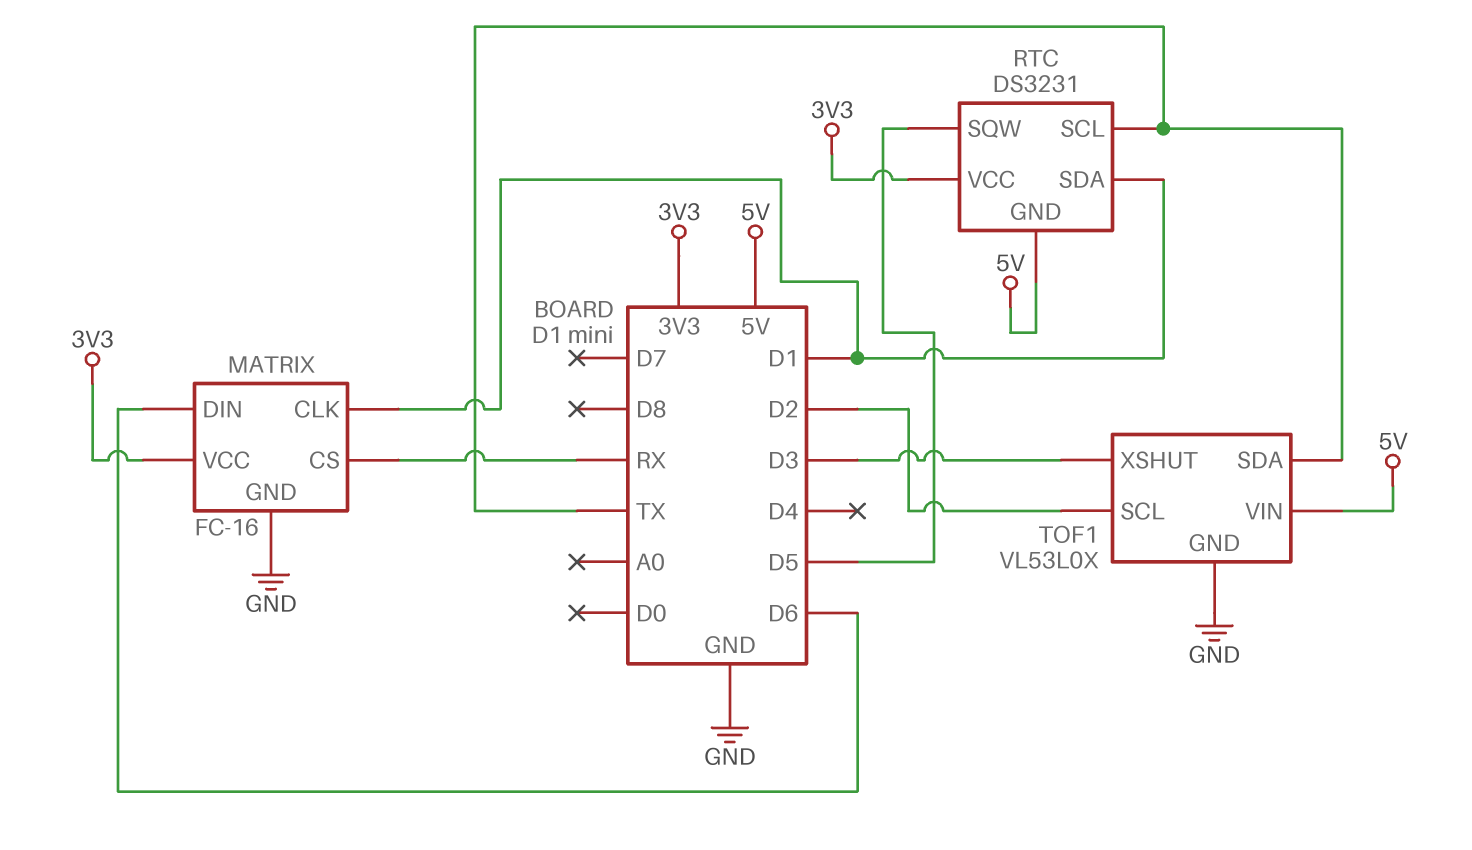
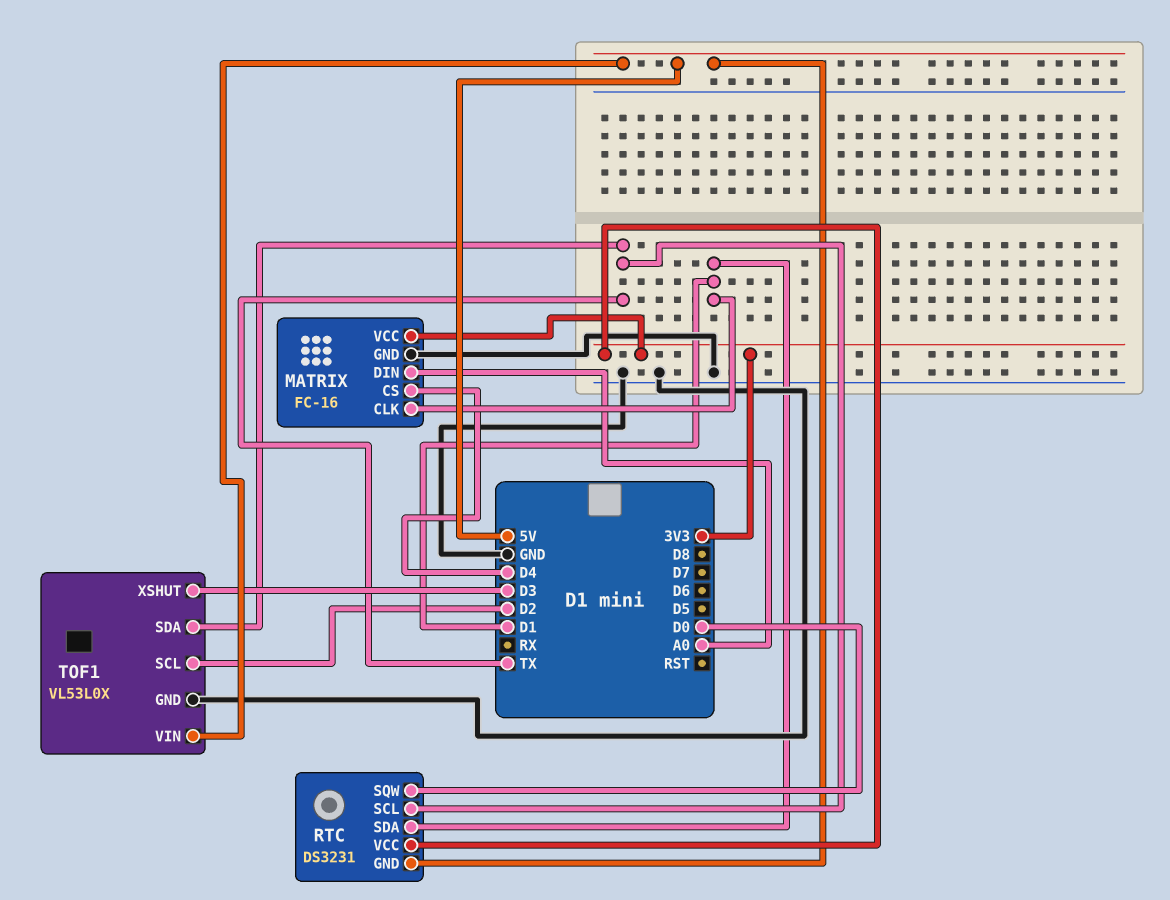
MATRIX pin CS: RX -> D4
MATRIX pin DIN: D6 -> A0
RTC pin SQW: D5 -> D0

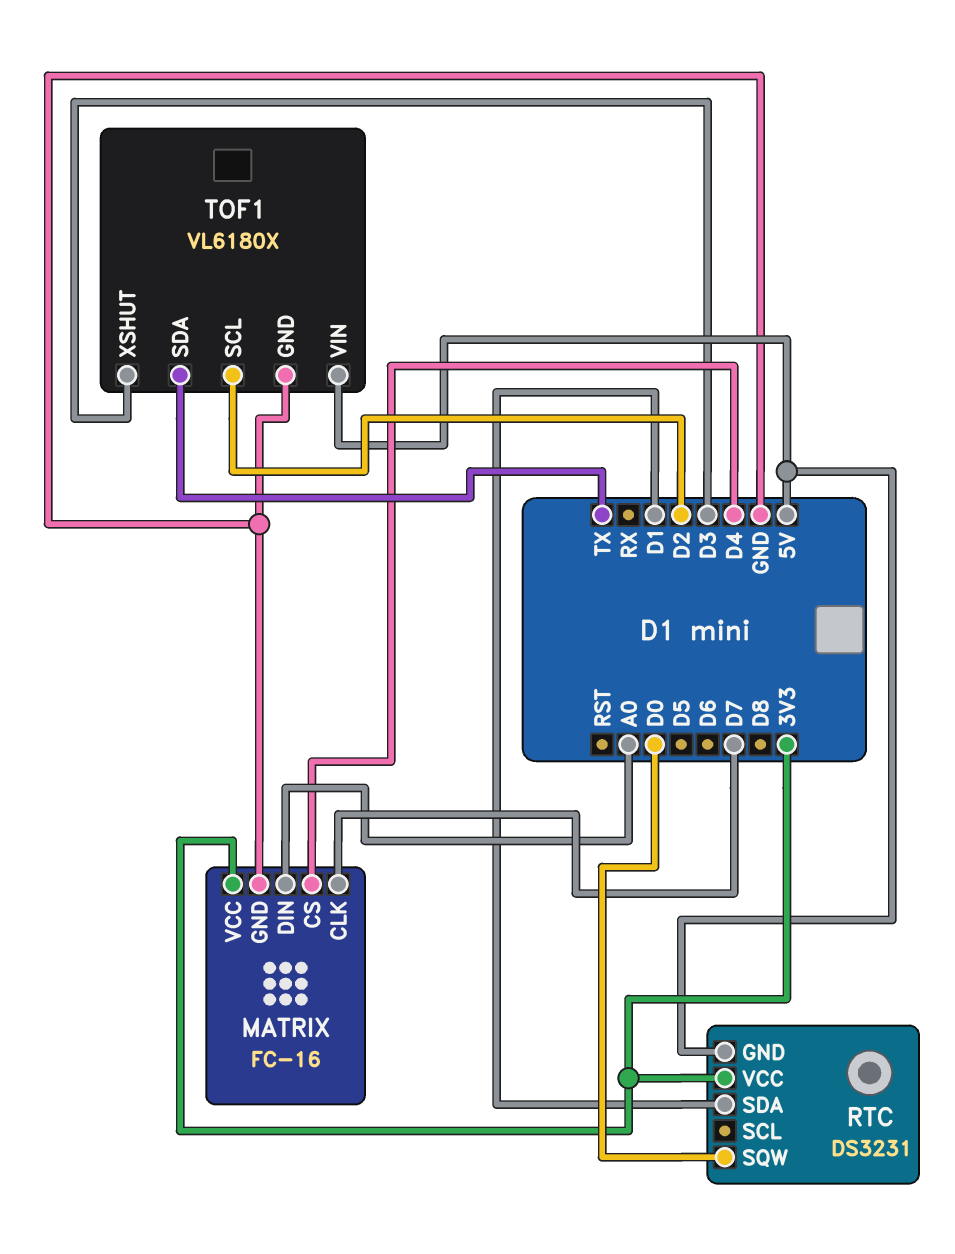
MATRIX pin CLK: D1 -> D7
RTC pin SCL: TX -> none
TOF1: VL53L0X -> VL6180X

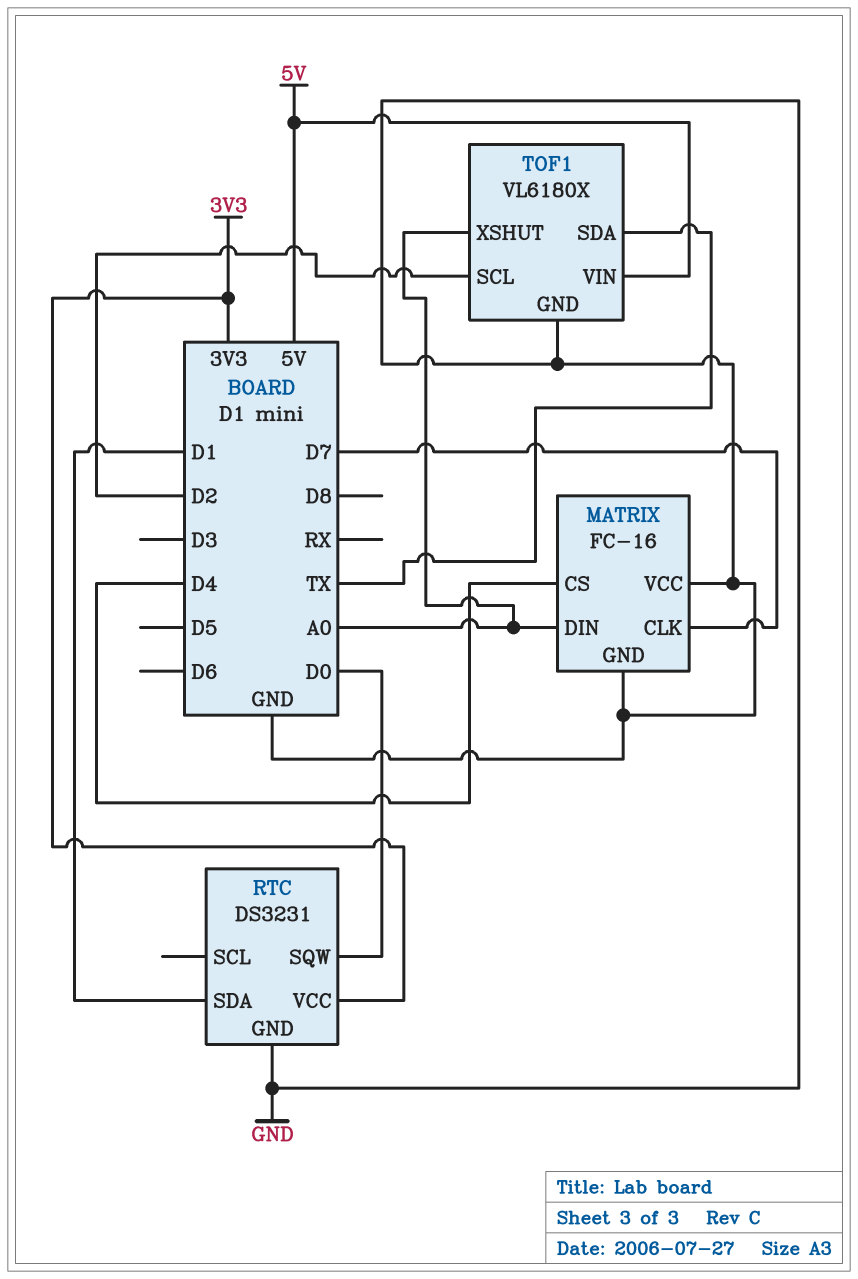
MATRIX pin VCC: 3V3 -> GND
RTC pin GND: 5V -> GND
TOF1 pin XSHUT: D3 -> A0

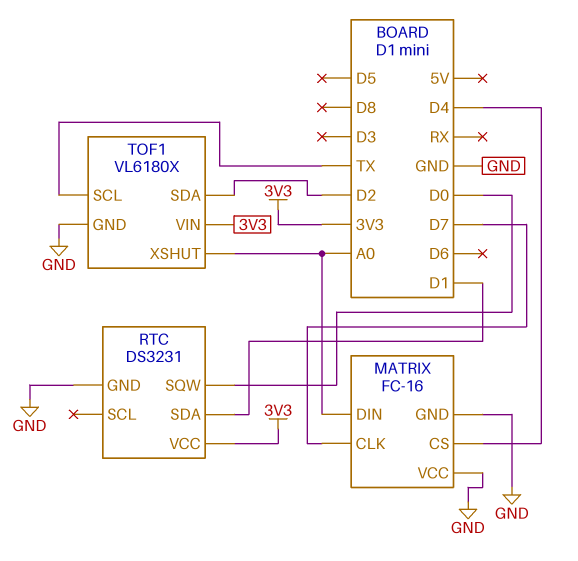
TOF1 pin SCL: D2 -> TX
TOF1 pin SDA: TX -> D2
TOF1 pin VIN: 5V -> 3V3

